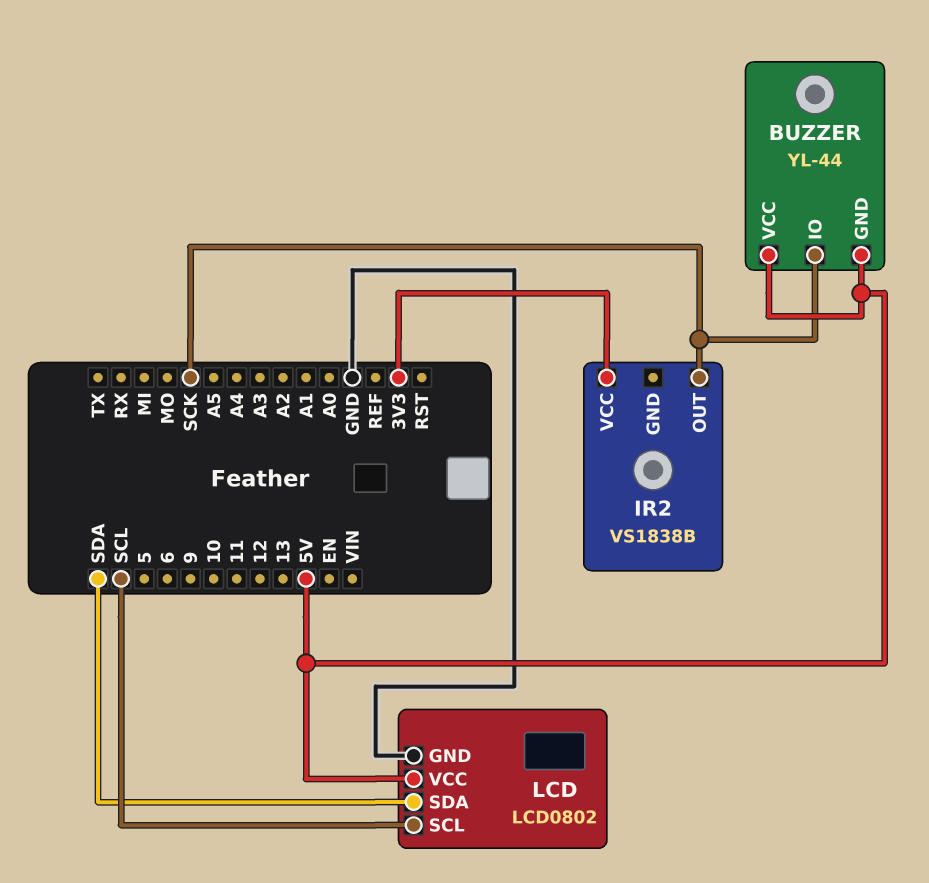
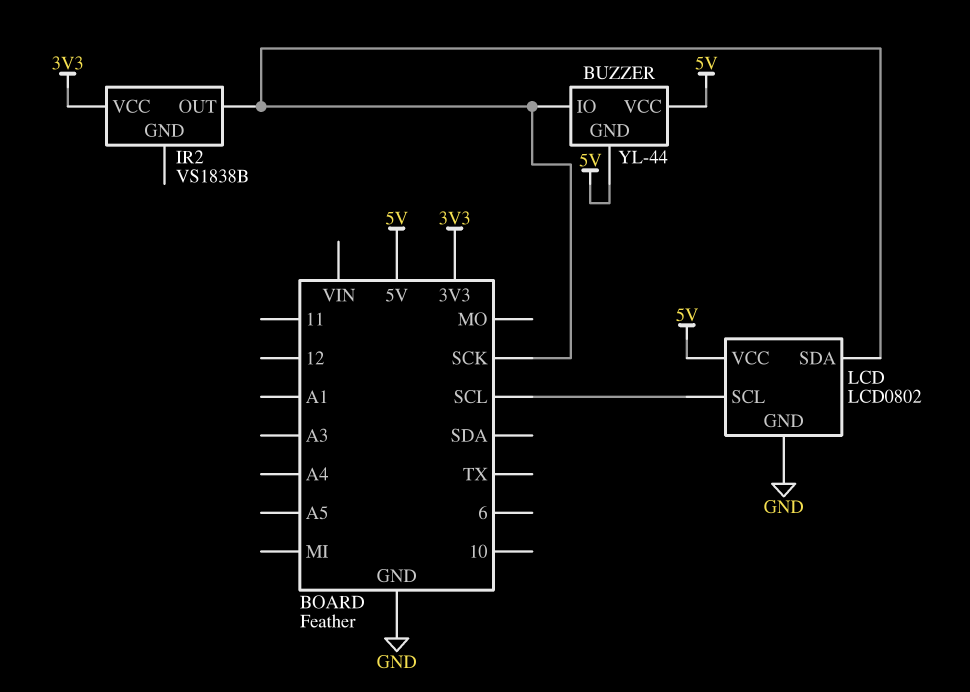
LCD pin SDA: SDA -> SCK

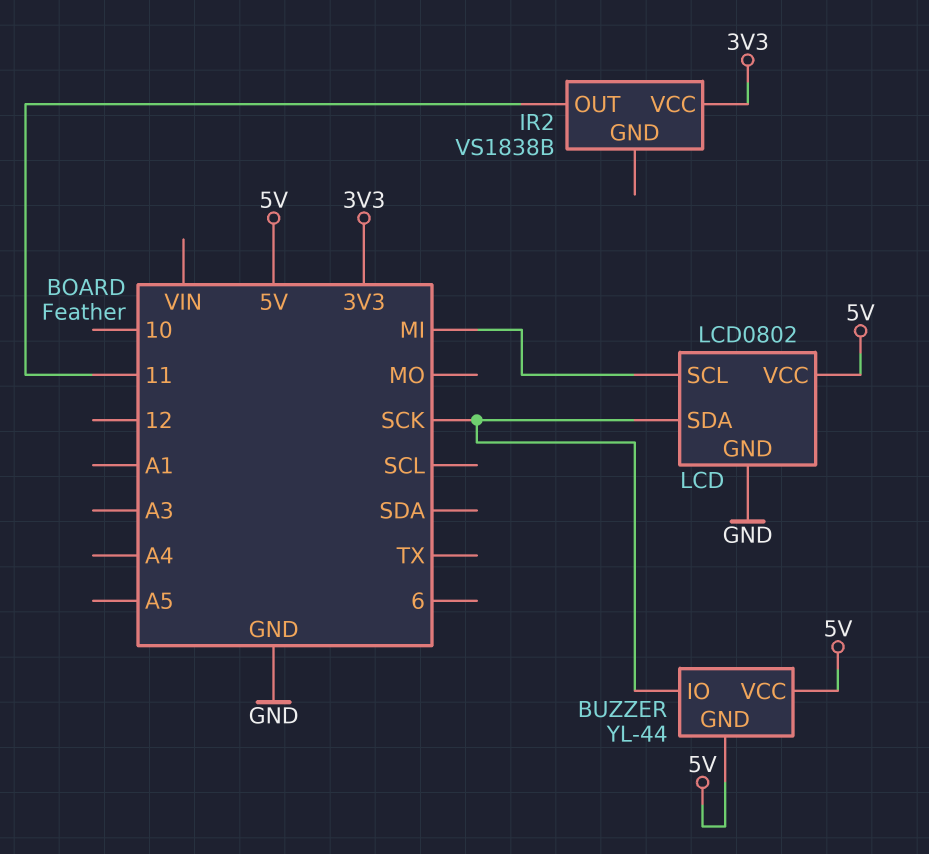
IR2 pin OUT: SCK -> 11
LCD pin SCL: SCL -> MI

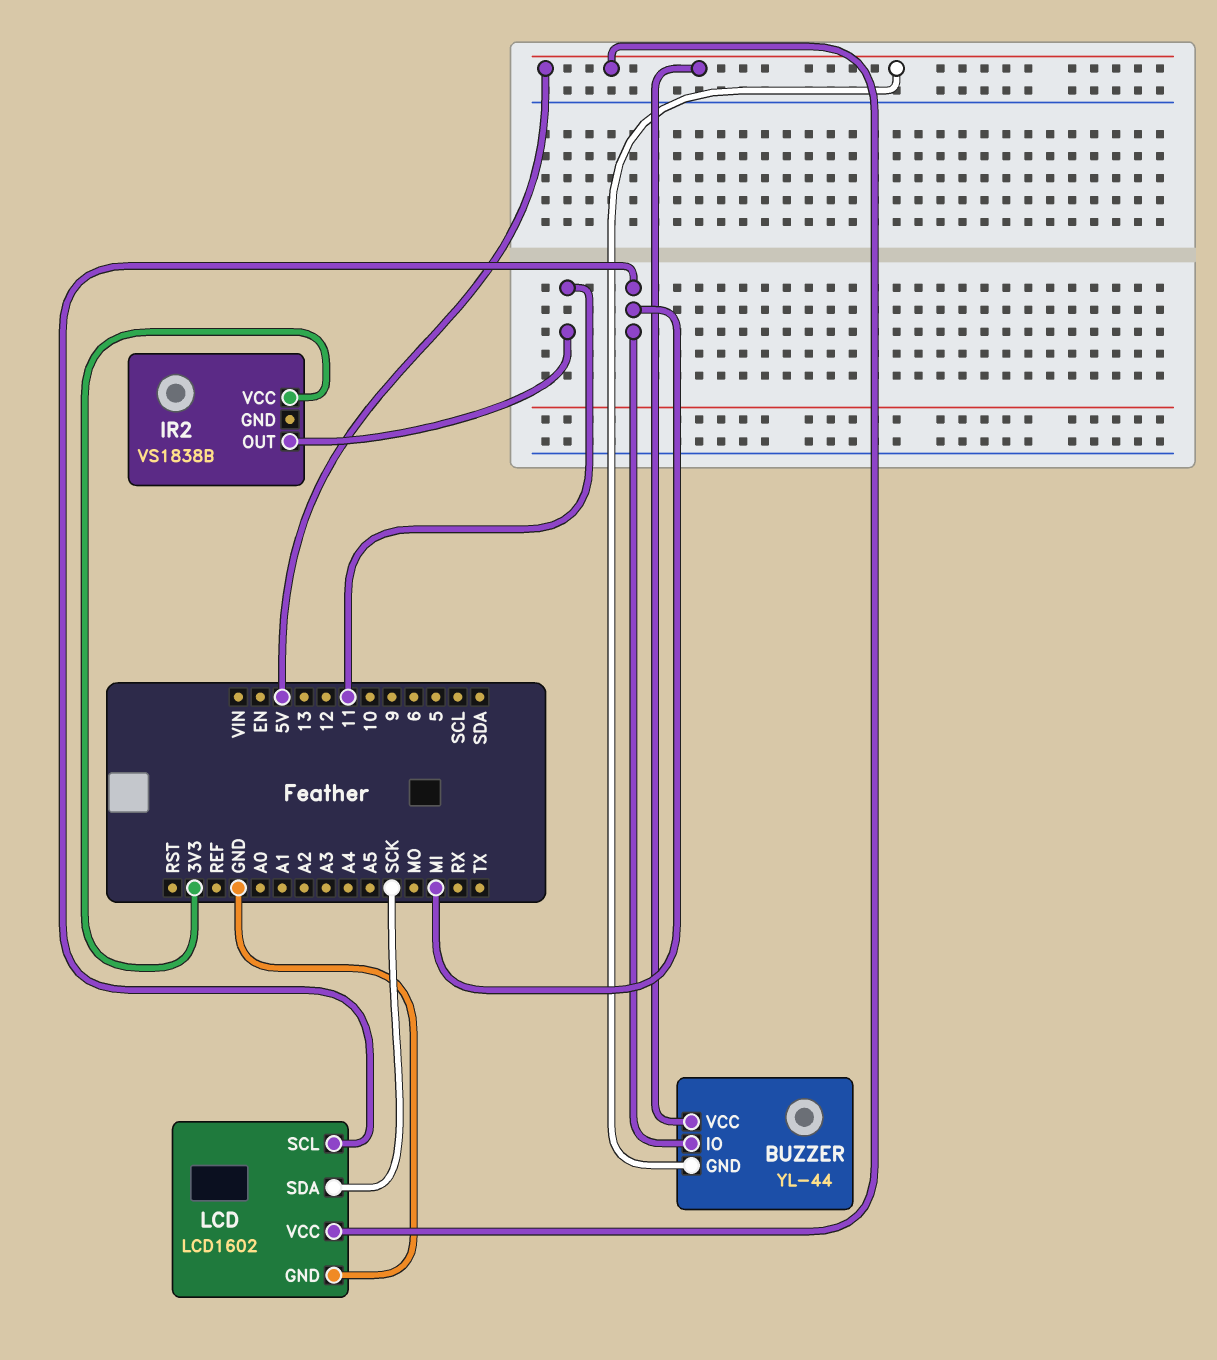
BUZZER pin IO: SCK -> MI
LCD: LCD0802 -> LCD1602

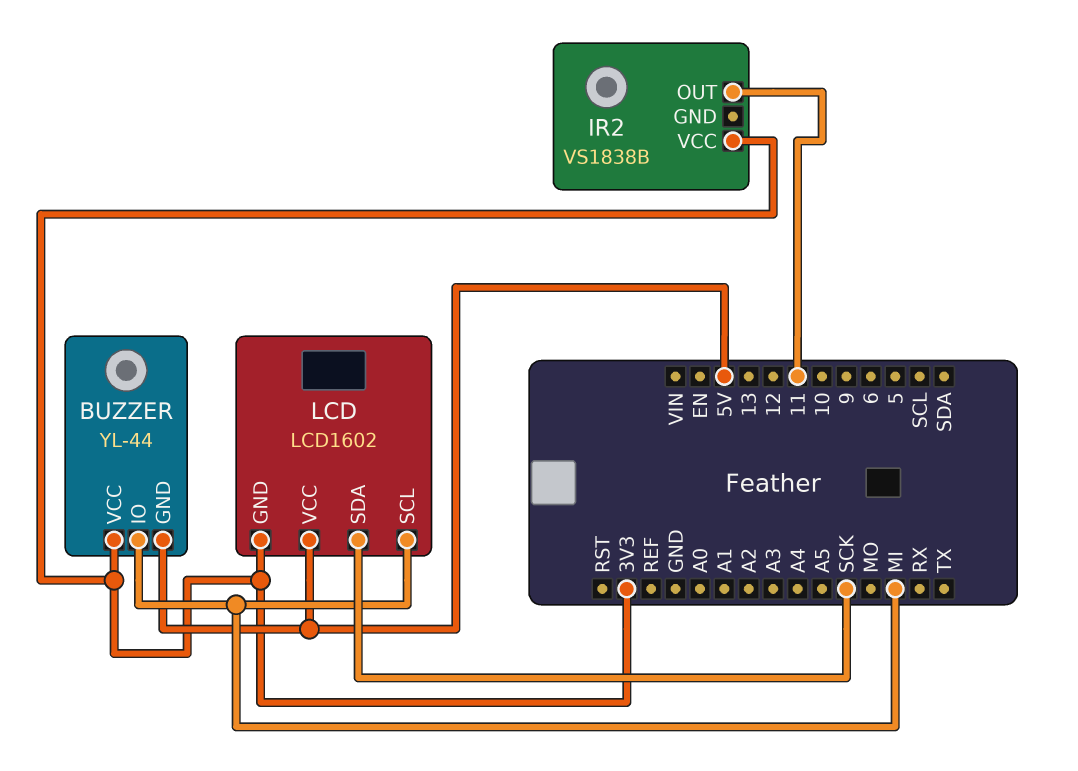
BUZZER pin VCC: 5V -> 3V3
LCD pin GND: GND -> 3V3

